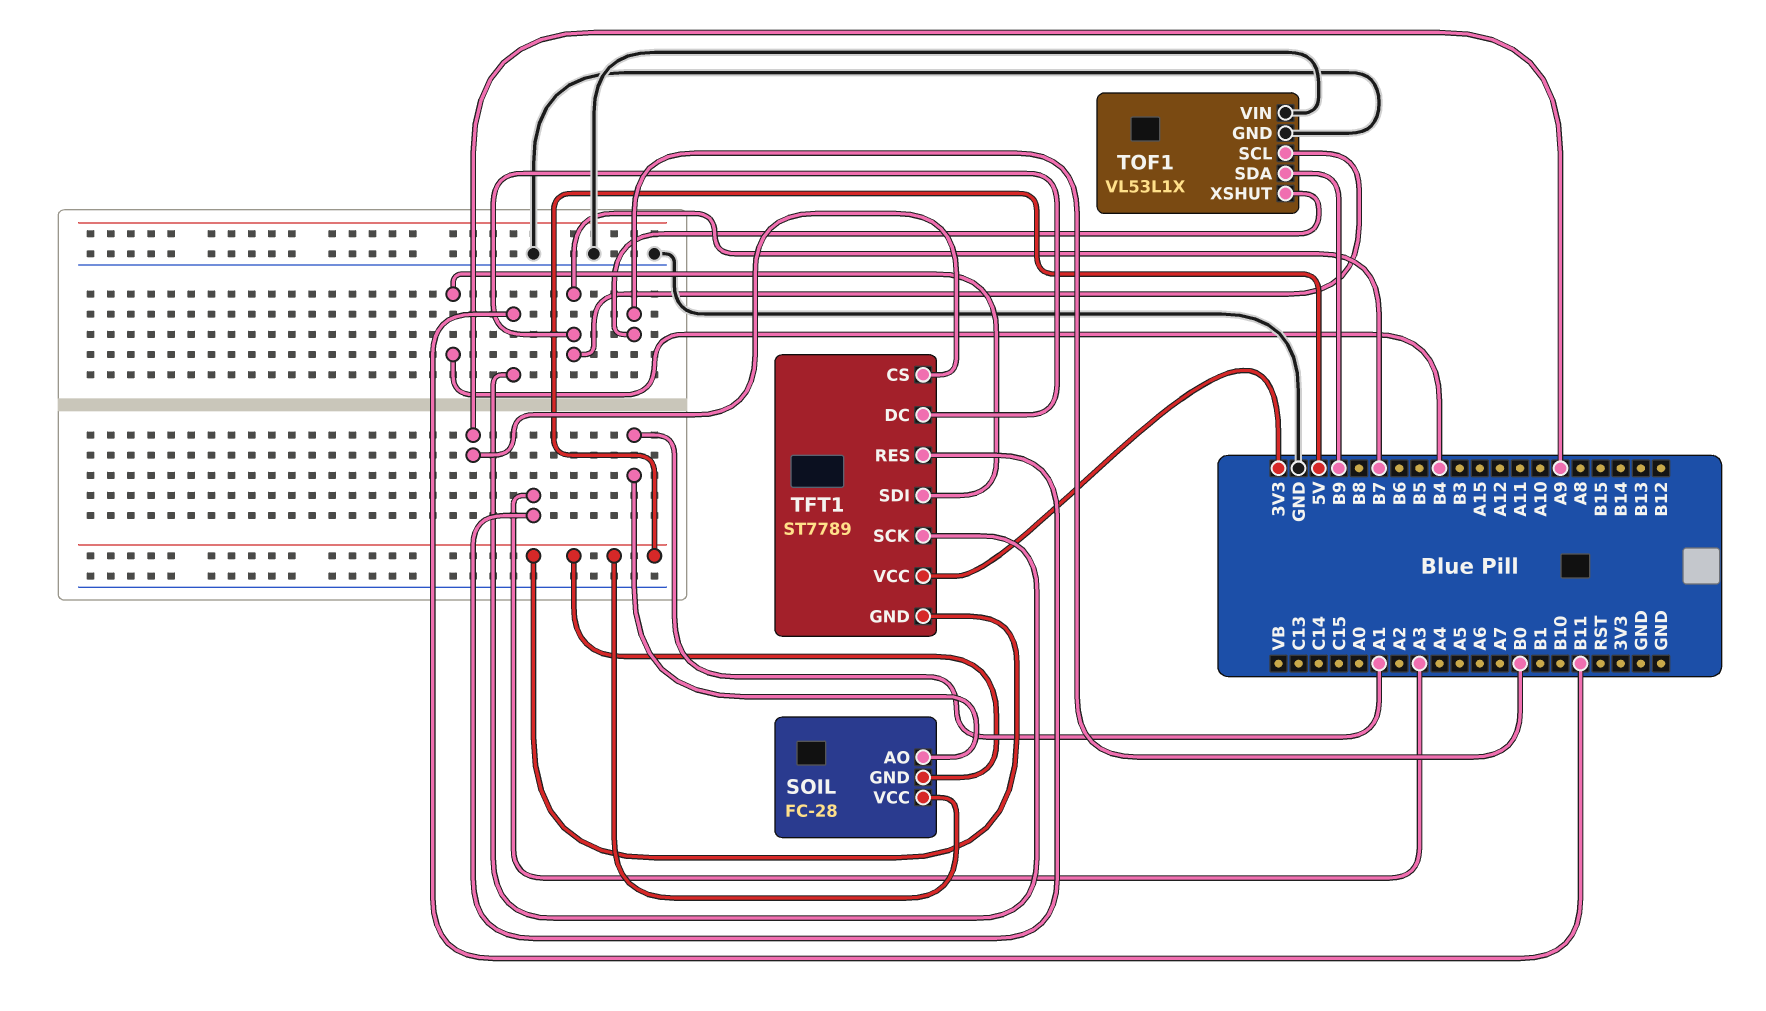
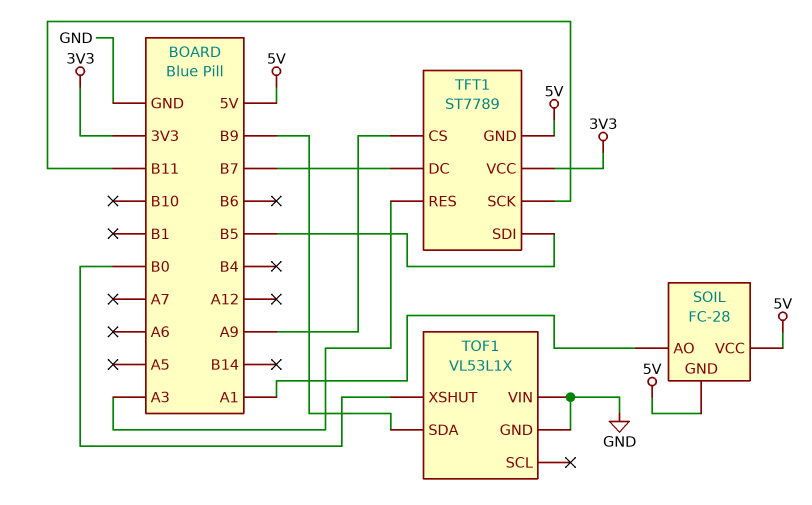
TFT1 pin SDI: B4 -> B5
TOF1 pin SCL: B7 -> none

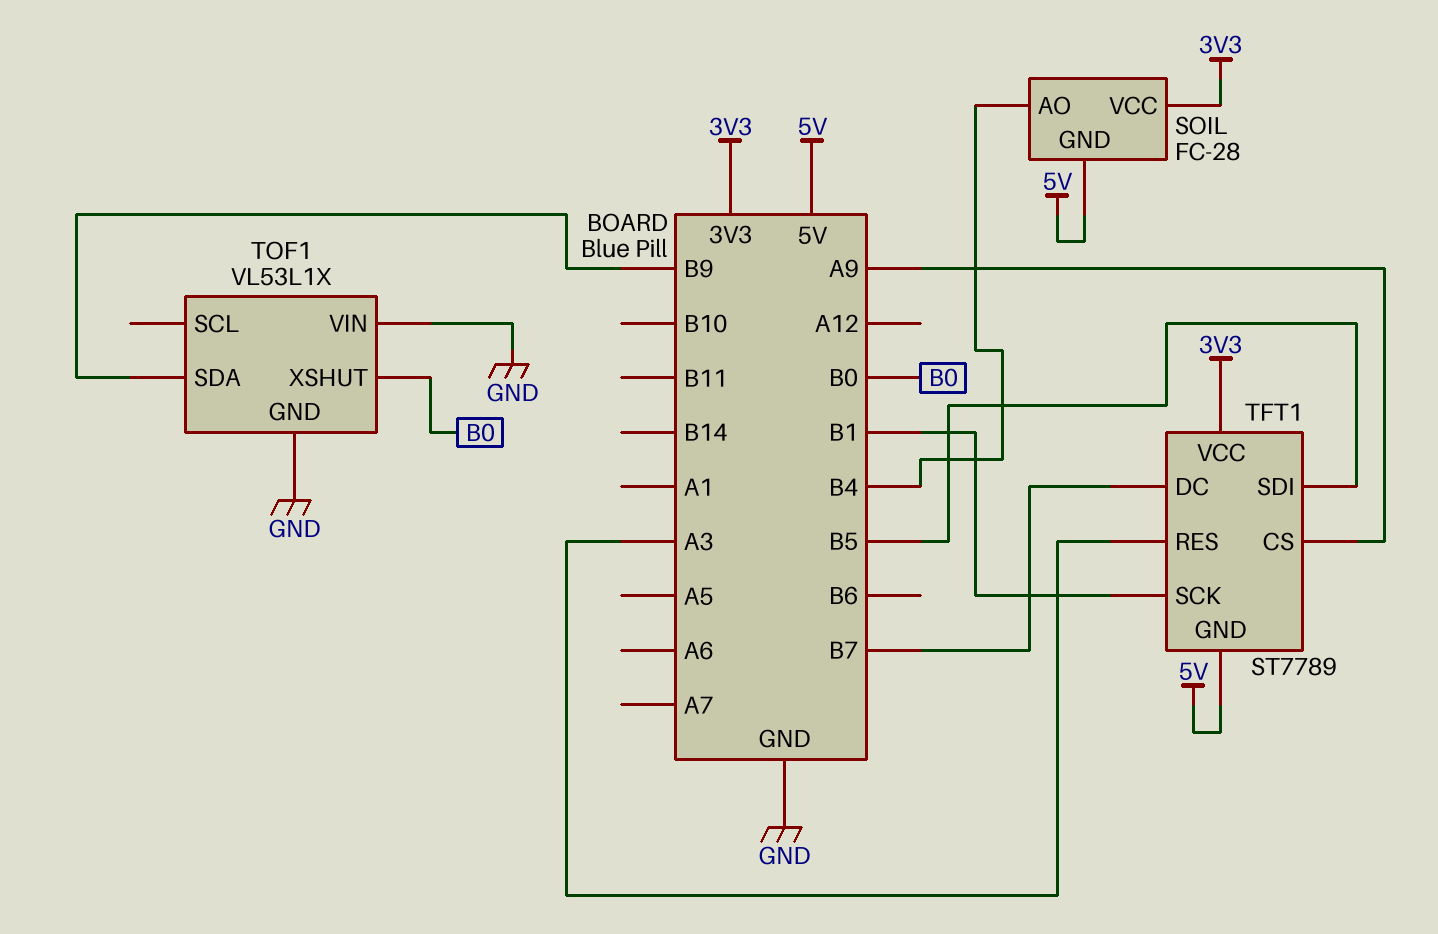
SOIL pin AO: A1 -> B4
SOIL pin VCC: 5V -> 3V3
TFT1 pin SCK: B11 -> B1

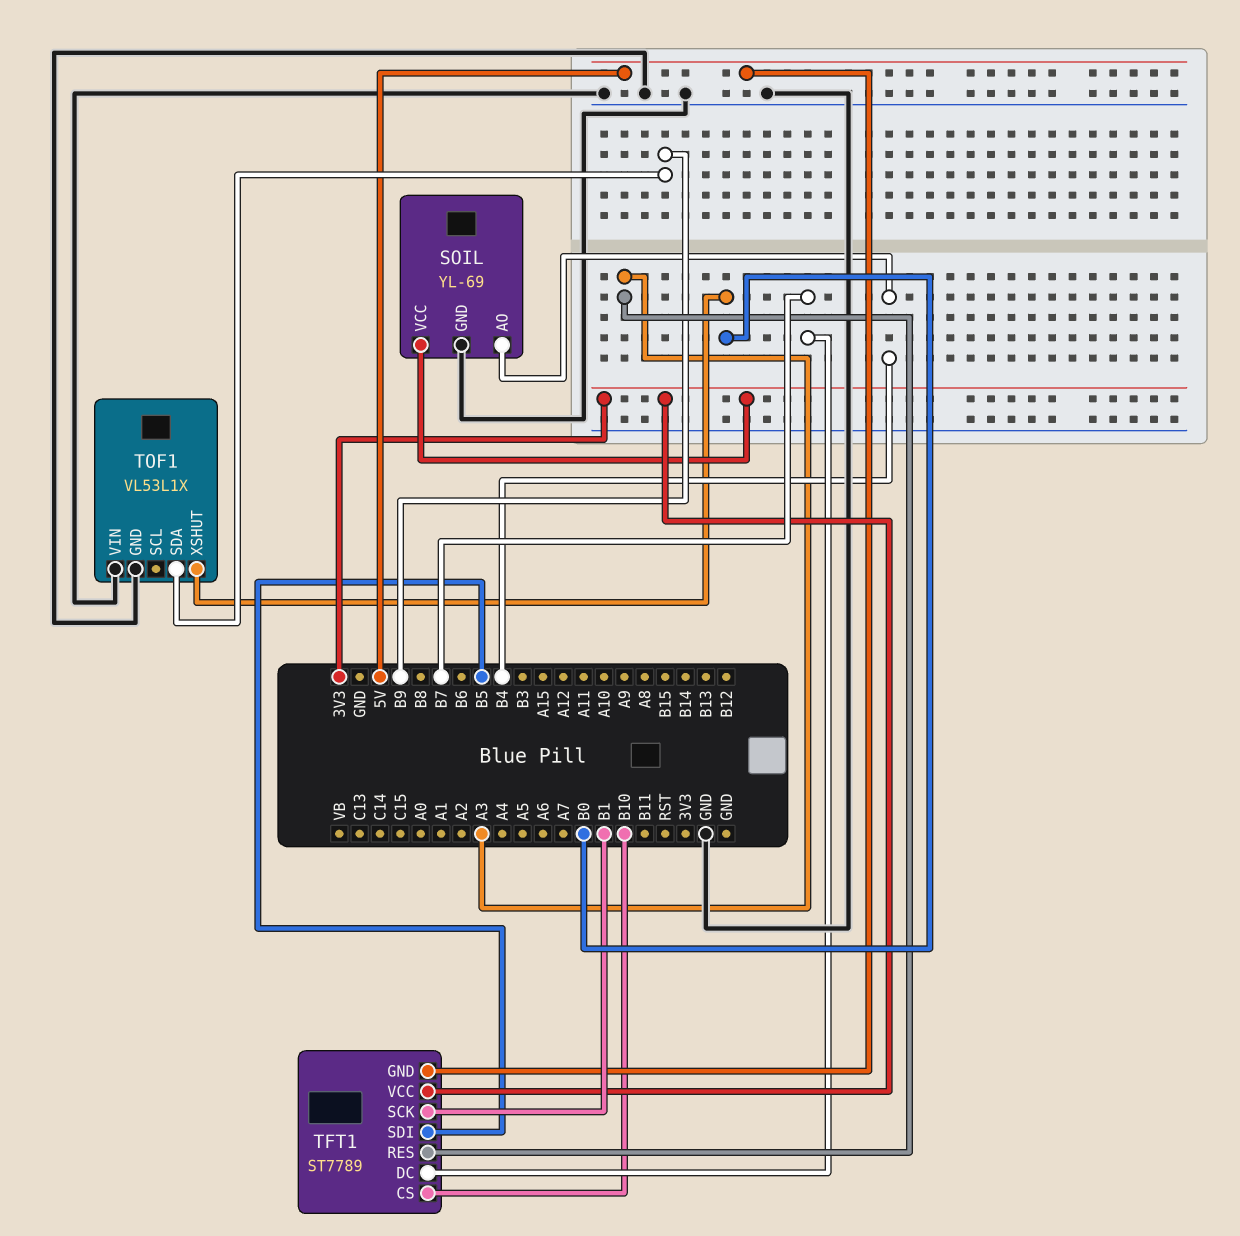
SOIL: FC-28 -> YL-69
SOIL pin GND: 5V -> GND
TFT1 pin CS: A9 -> B10

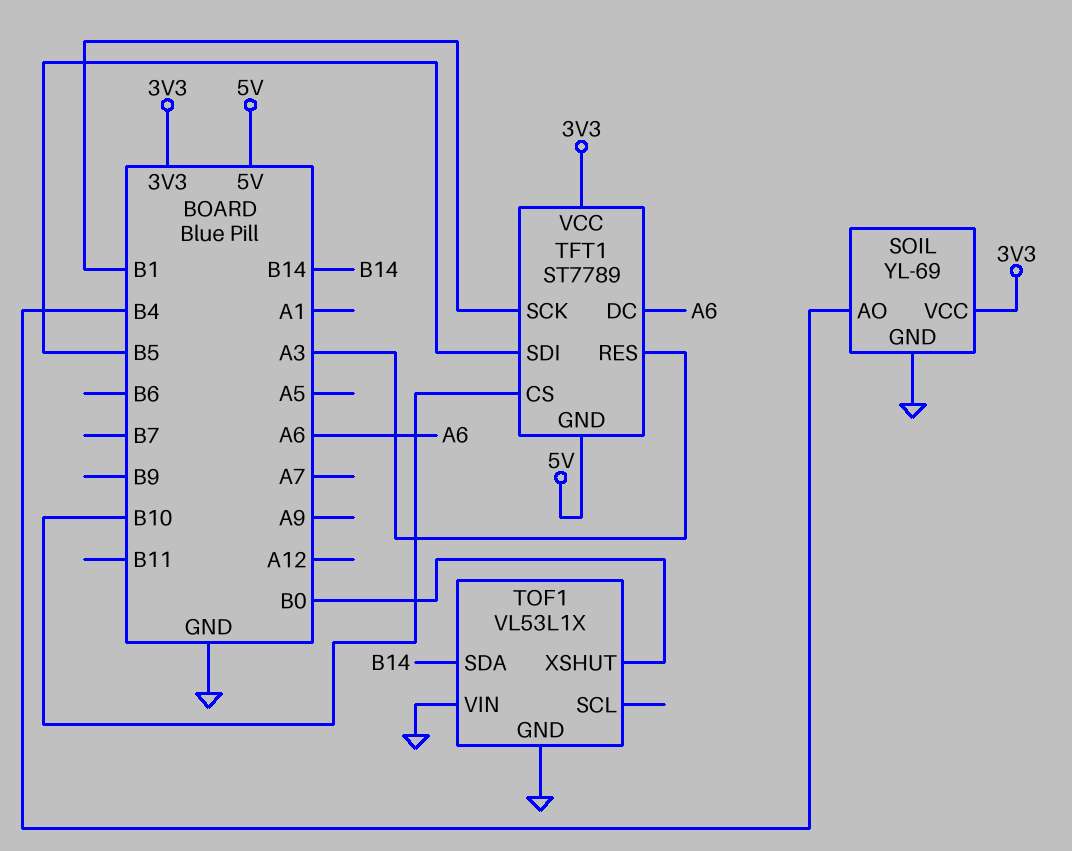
TFT1 pin DC: B7 -> A6
TOF1 pin SDA: B9 -> B14

